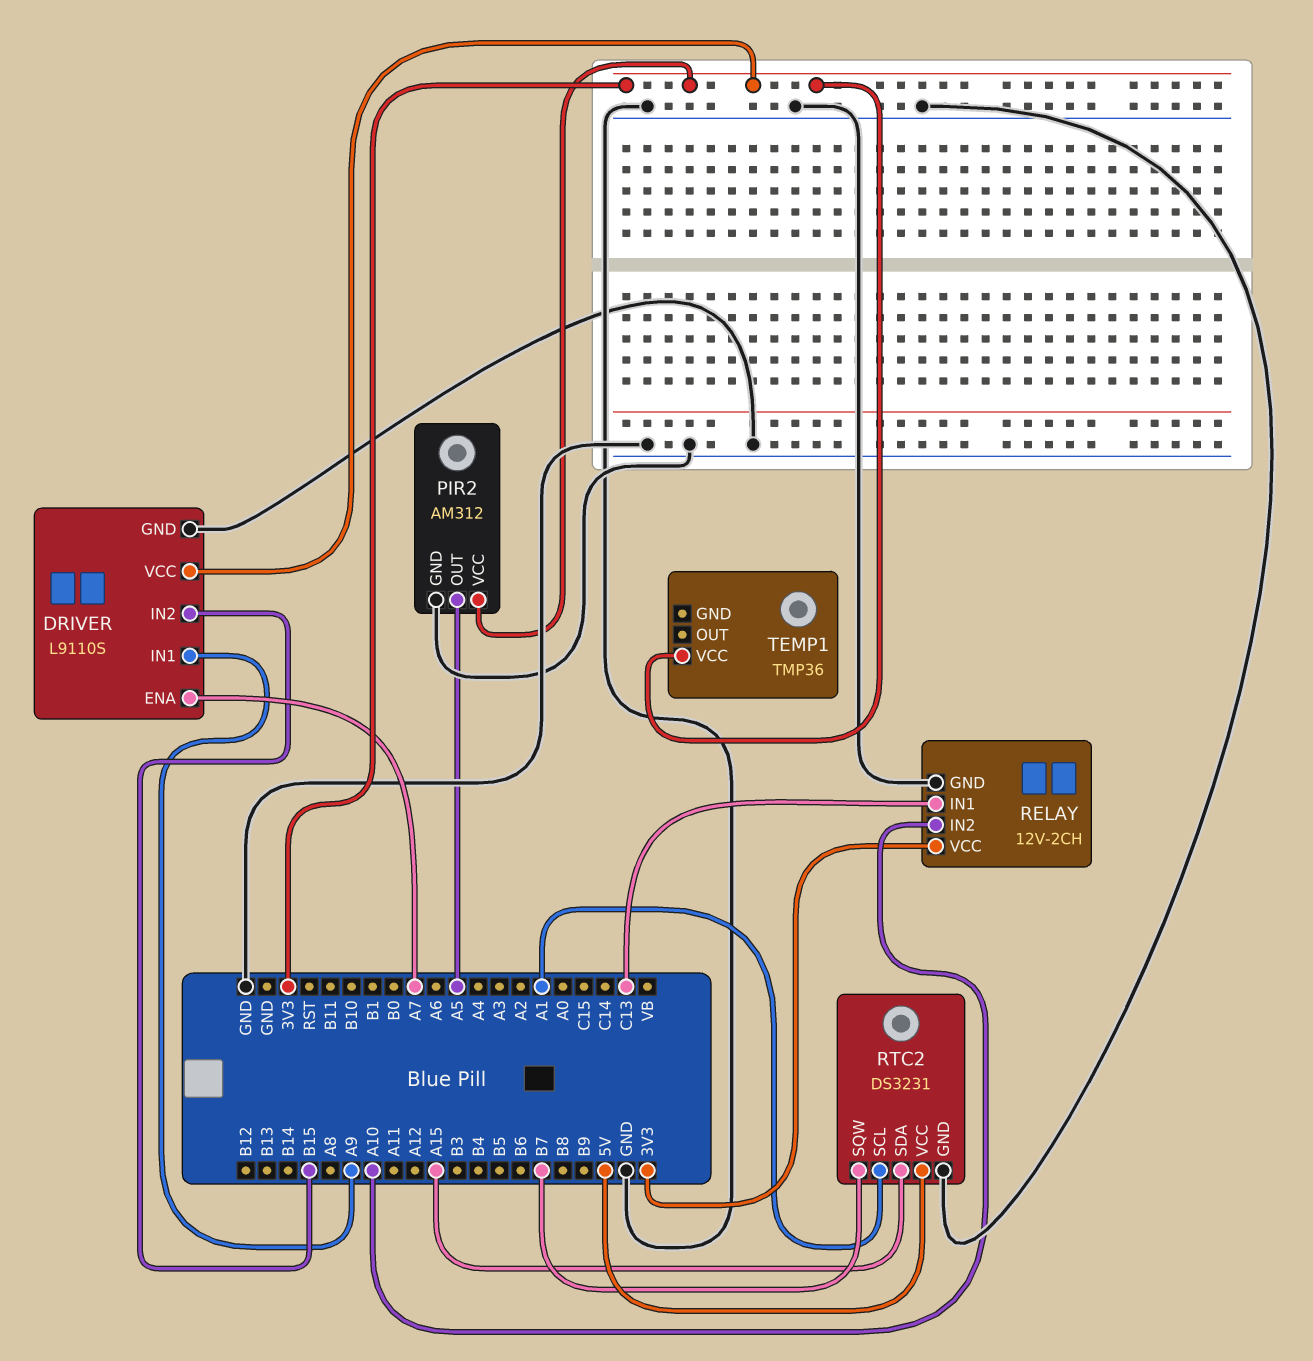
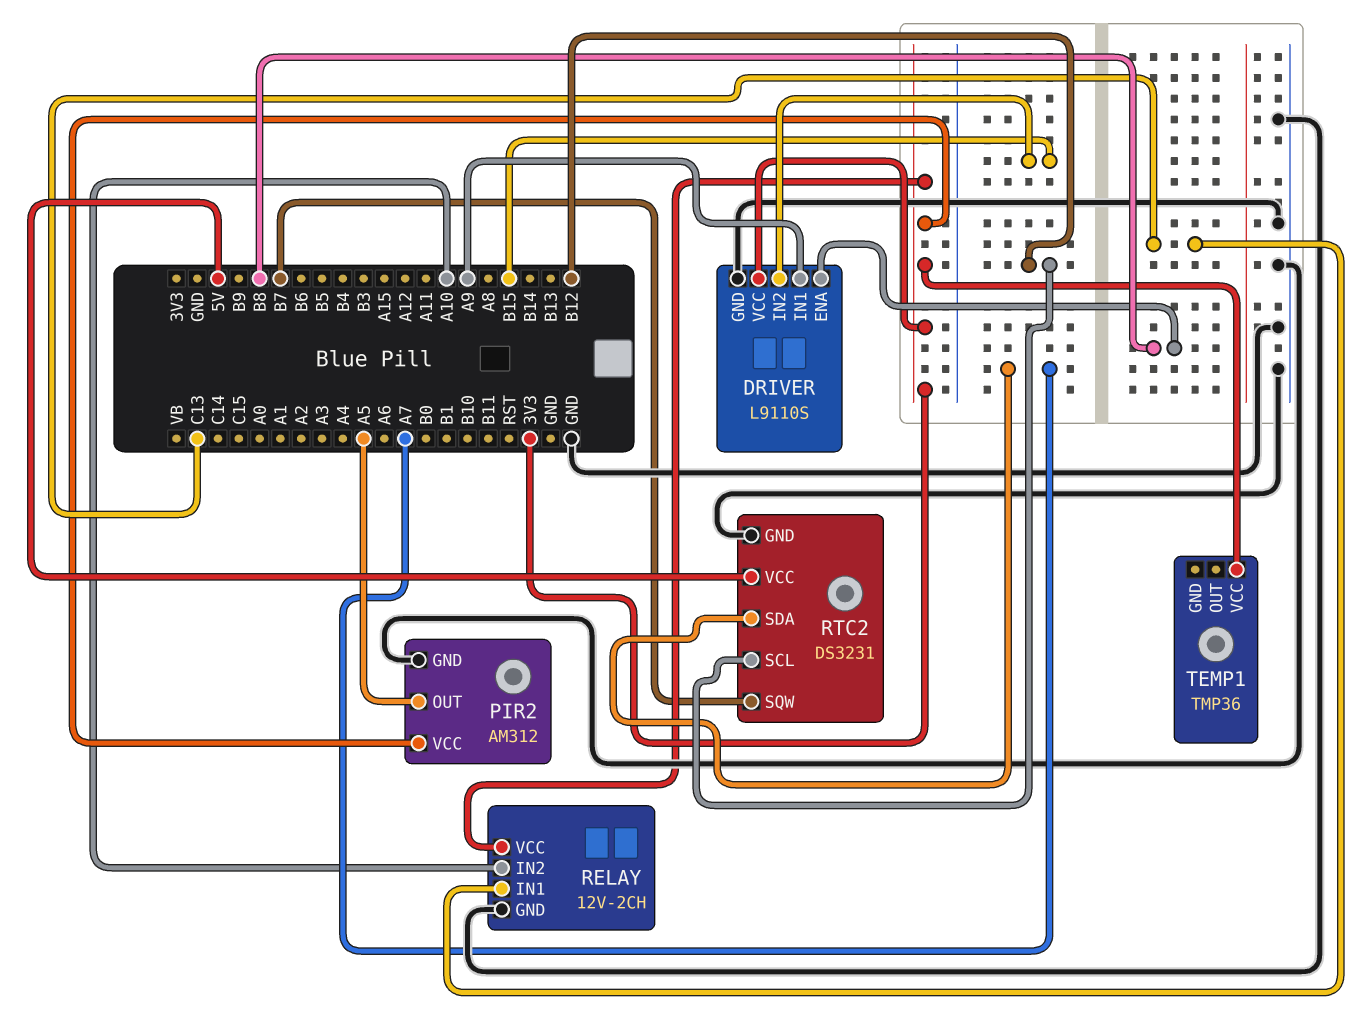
DRIVER pin ENA: A7 -> B8
RTC2 pin SCL: A1 -> B12
RTC2 pin SDA: A15 -> A7

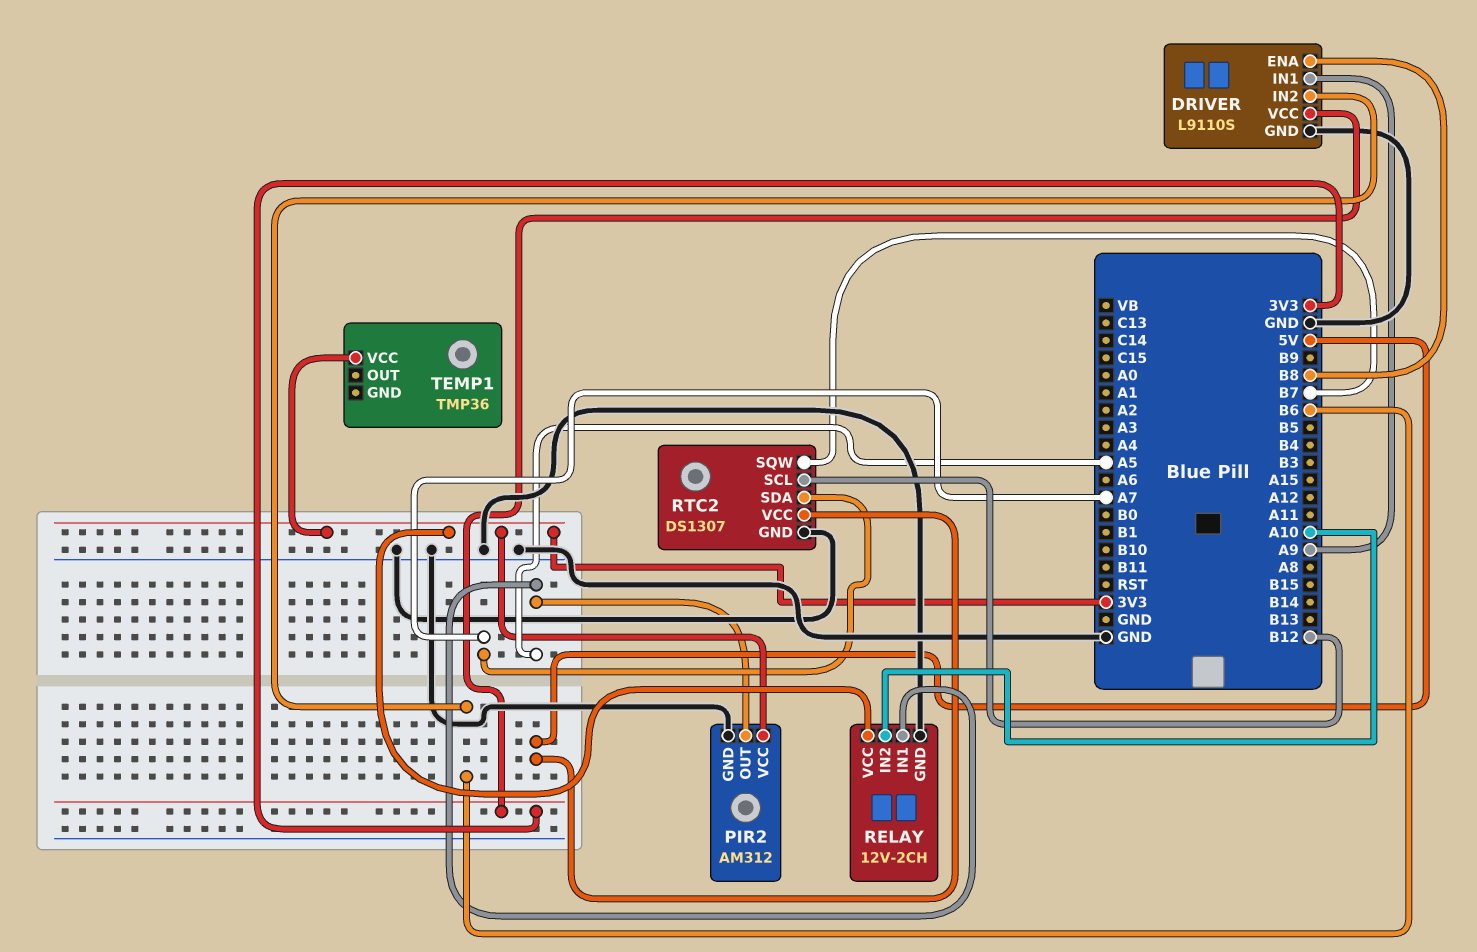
DRIVER pin IN2: B15 -> B6
RELAY pin IN1: C13 -> A5
RTC2: DS3231 -> DS1307

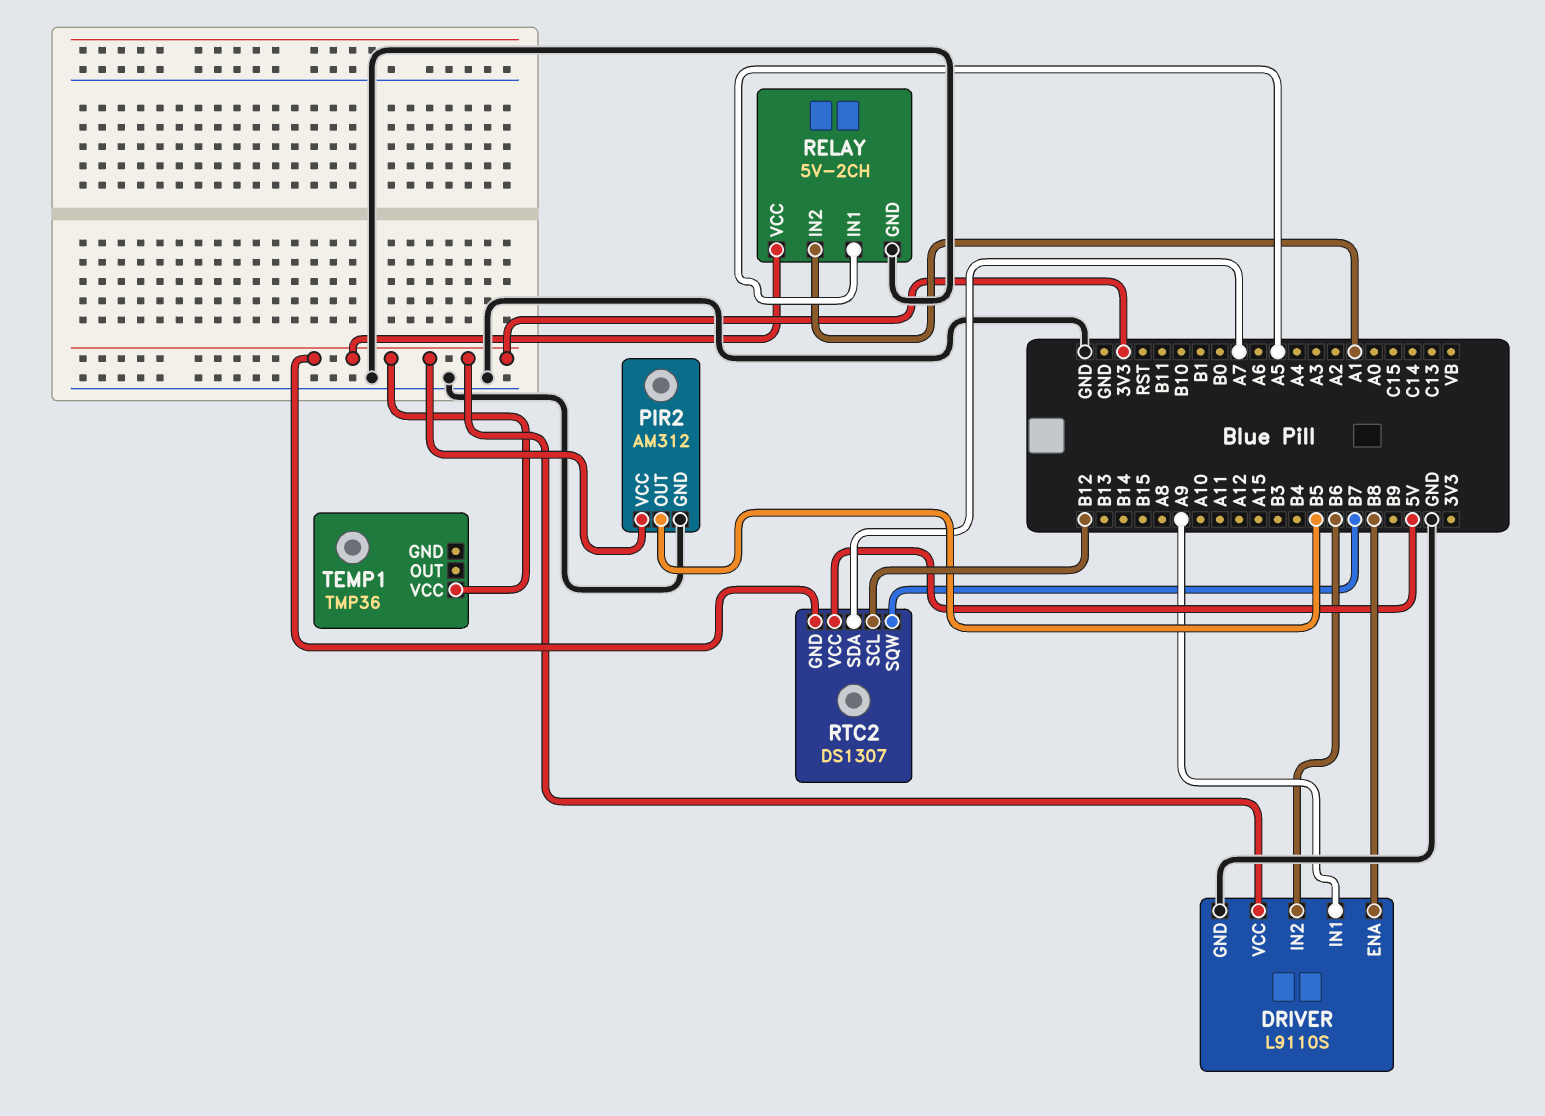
PIR2 pin OUT: A5 -> B5
RELAY: 12V-2CH -> 5V-2CH
RELAY pin IN2: A10 -> A1
RTC2 pin GND: GND -> 3V3

